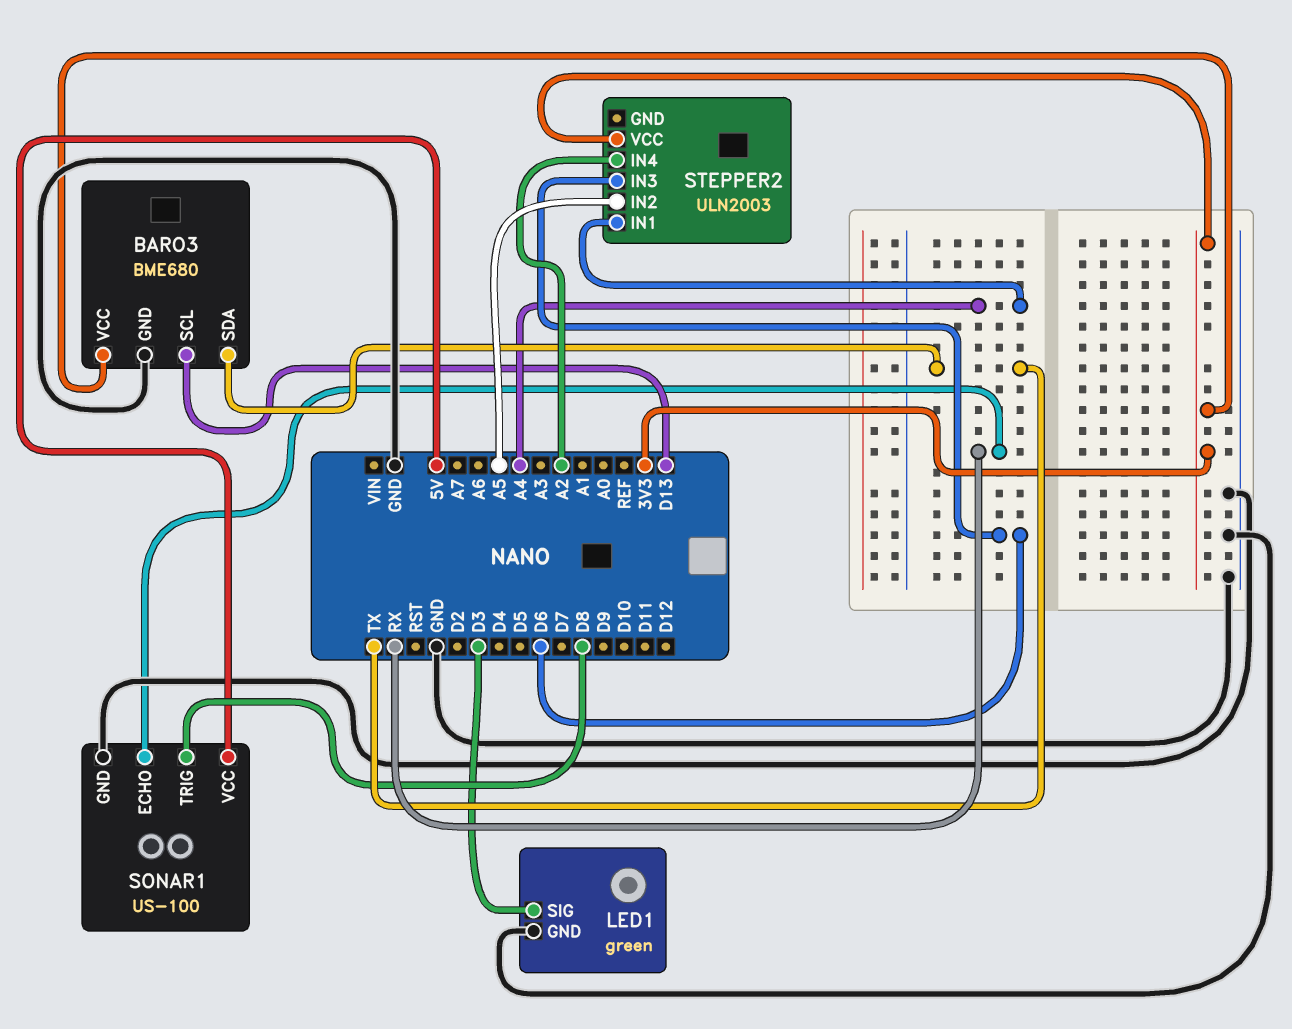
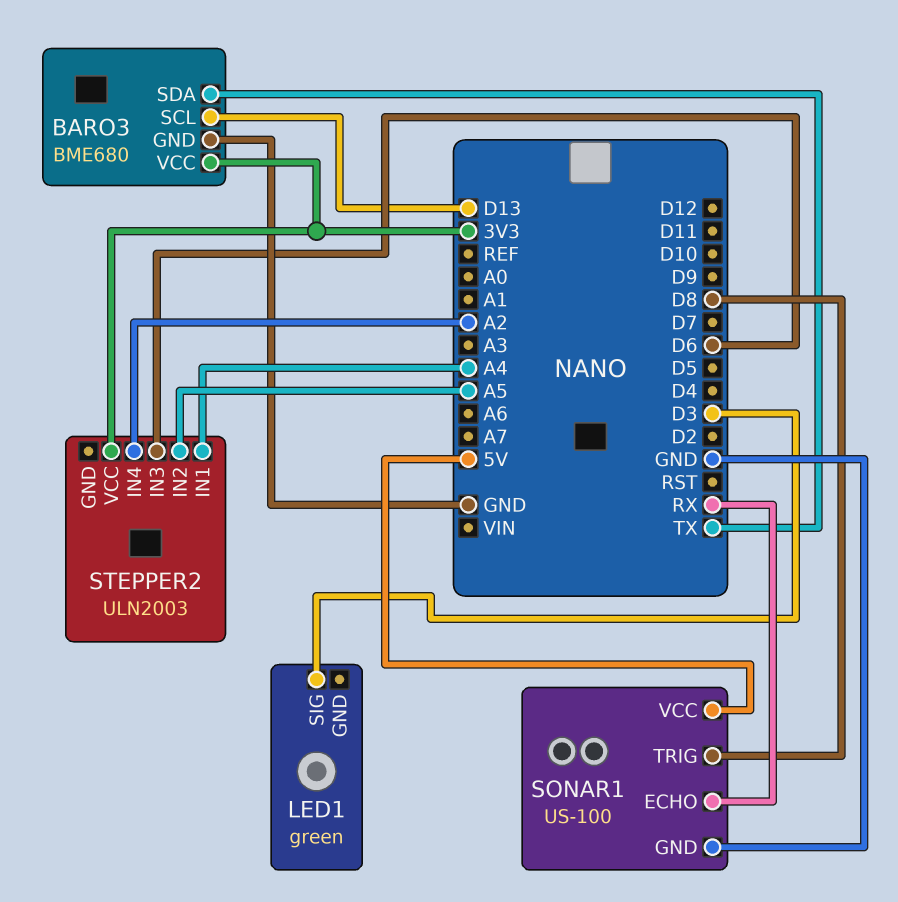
LED1 pin GND: GND -> none

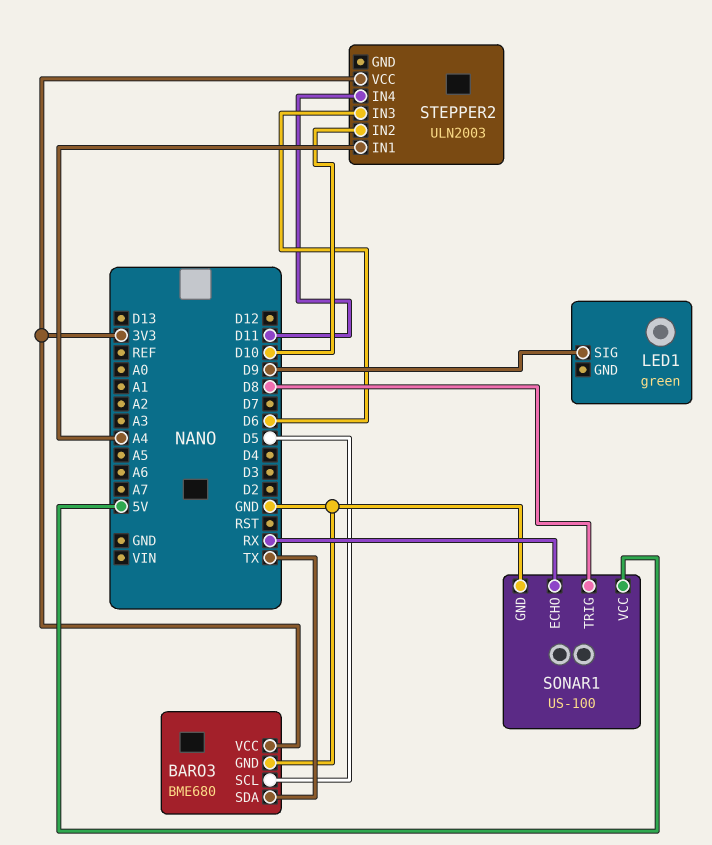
BARO3 pin SCL: D13 -> D5
LED1 pin SIG: D3 -> D9
STEPPER2 pin IN2: A5 -> D10
STEPPER2 pin IN4: A2 -> D11

